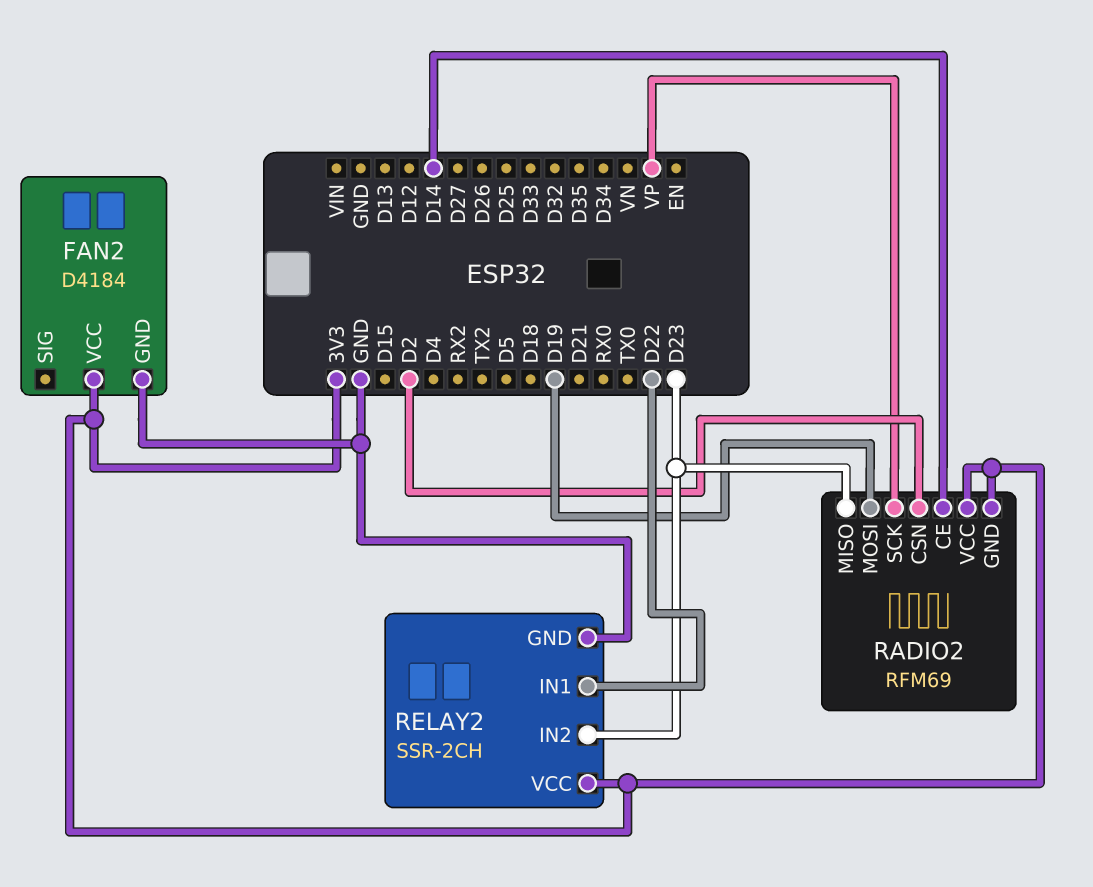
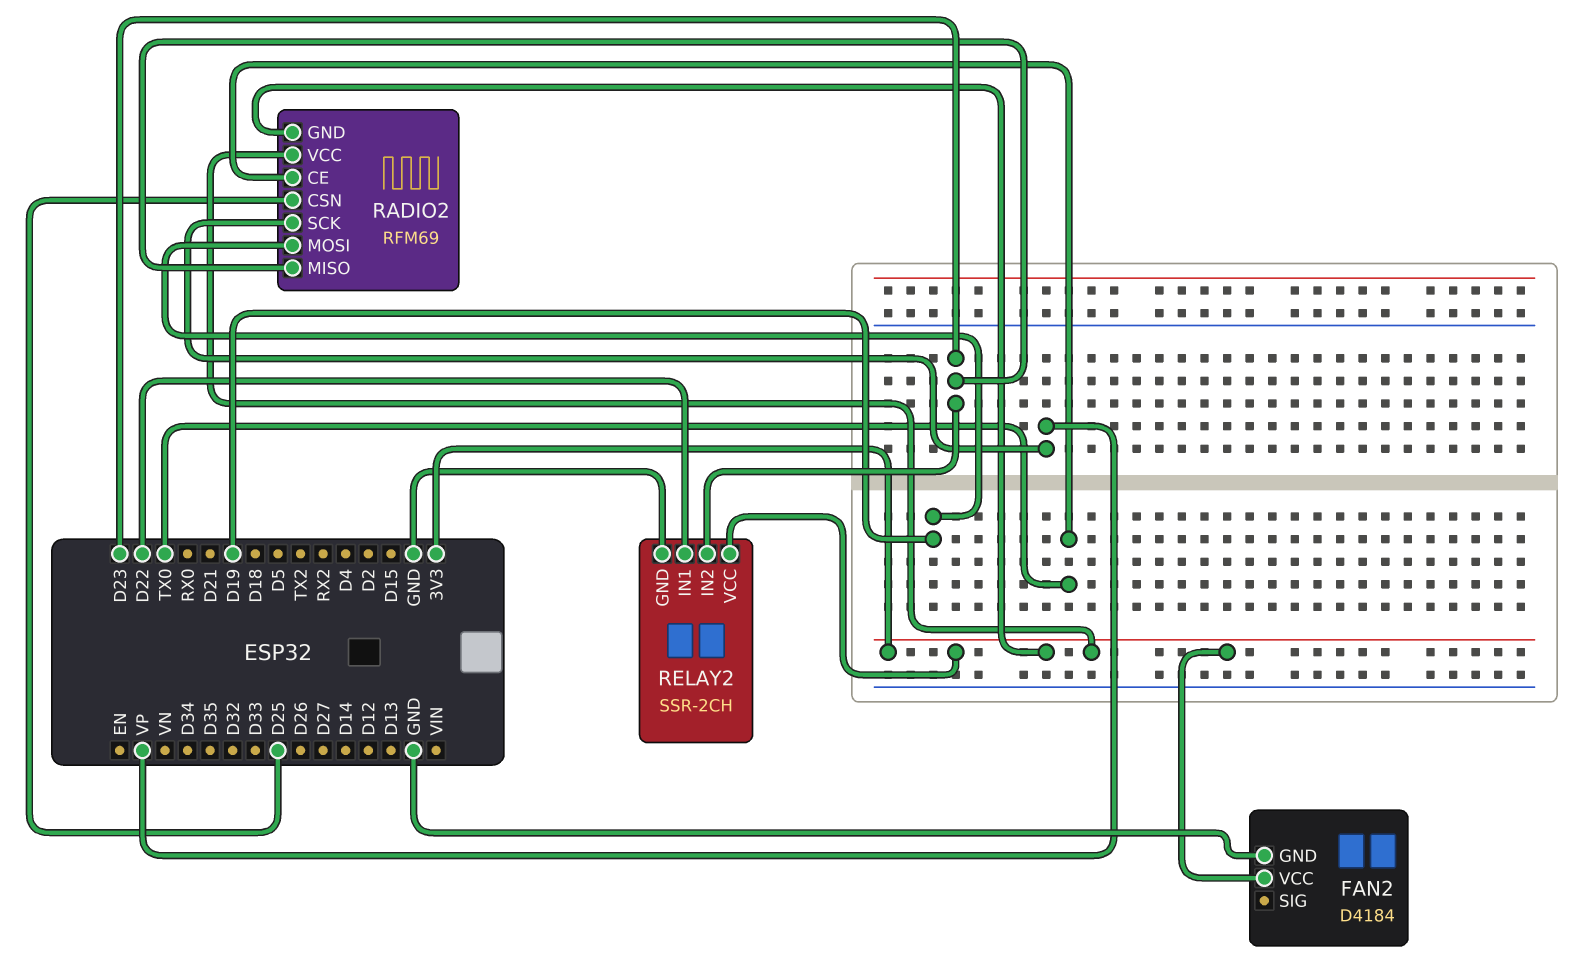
RADIO2 pin CE: D14 -> TX0
RADIO2 pin CSN: D2 -> D25

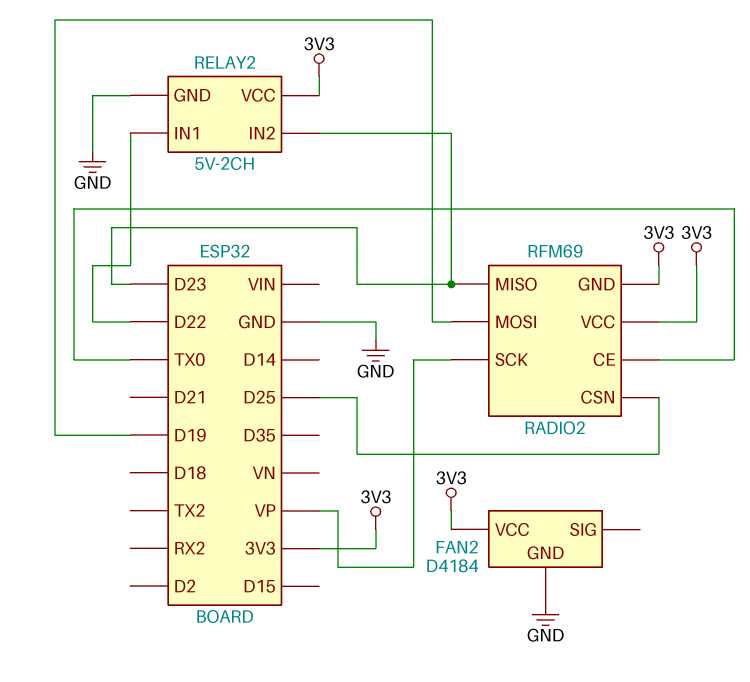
RELAY2: SSR-2CH -> 5V-2CH

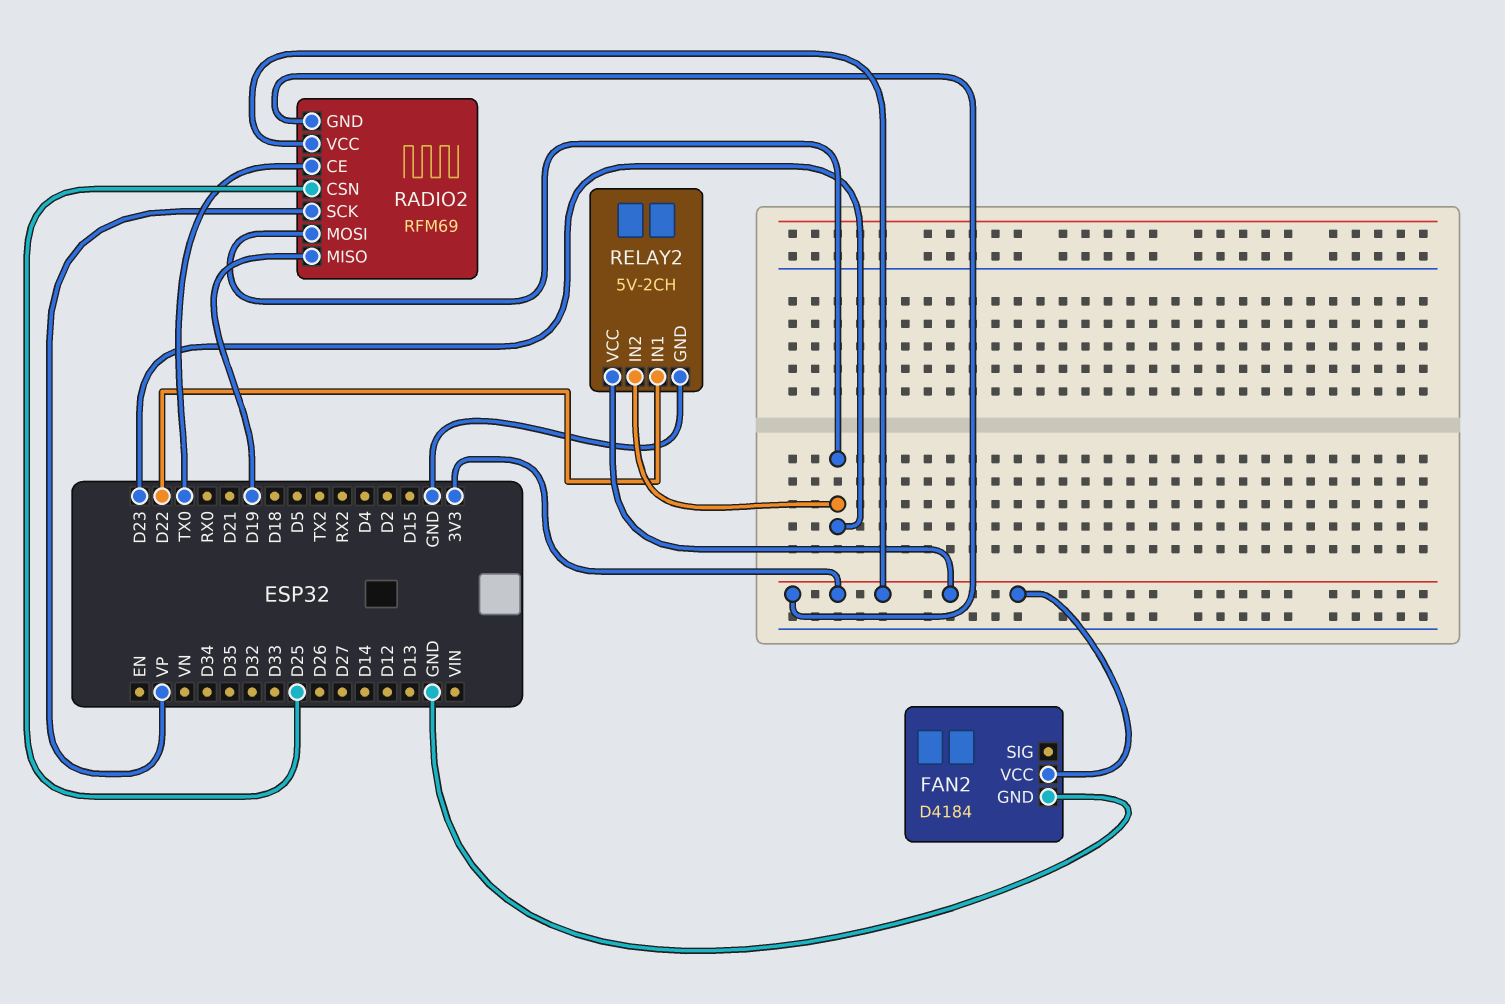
RADIO2 pin MISO: D23 -> D19
RADIO2 pin MOSI: D19 -> D23

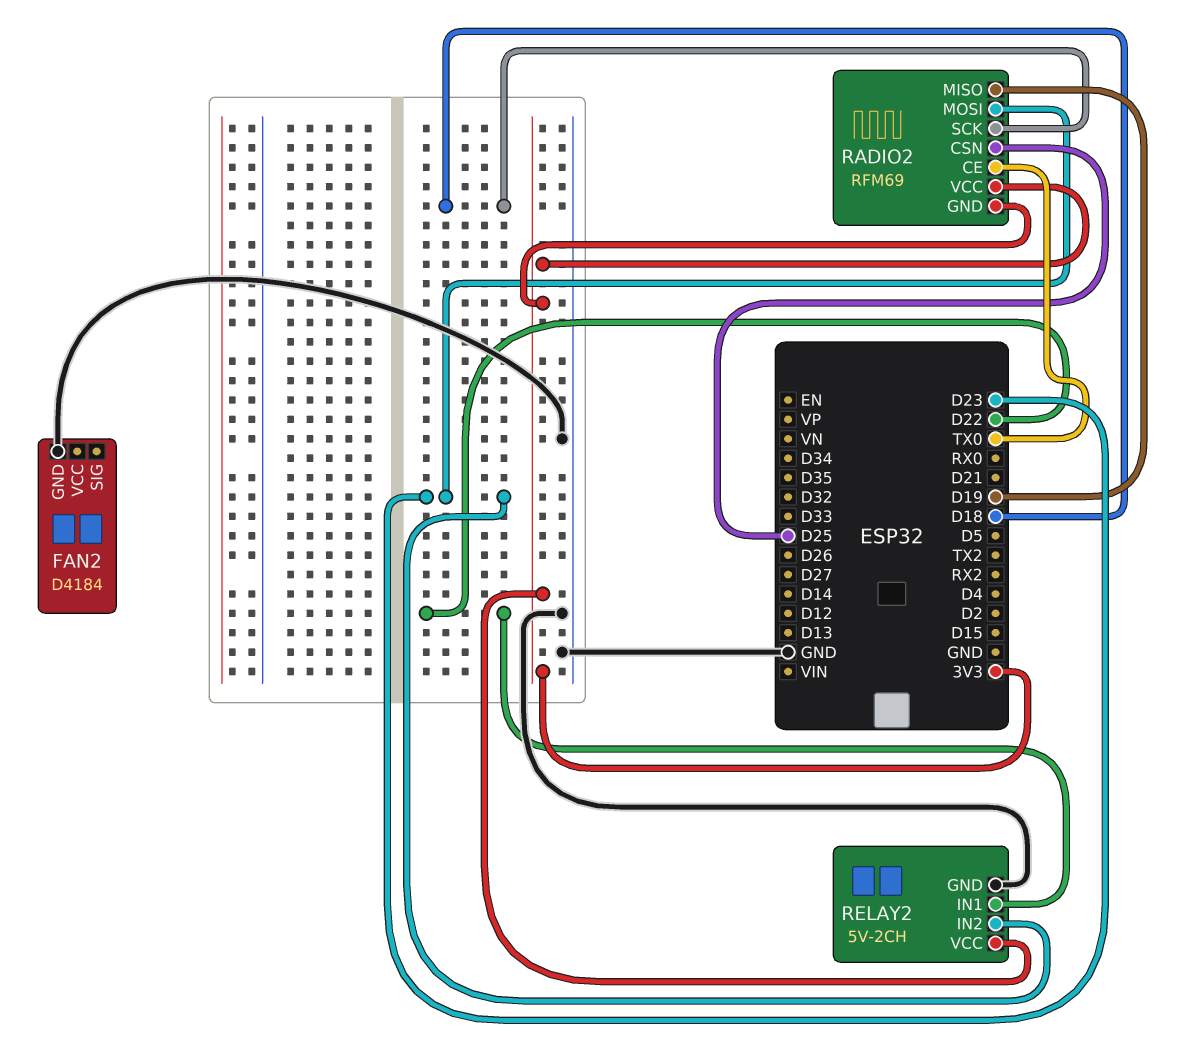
FAN2 pin VCC: 3V3 -> none
RADIO2 pin SCK: VP -> D18

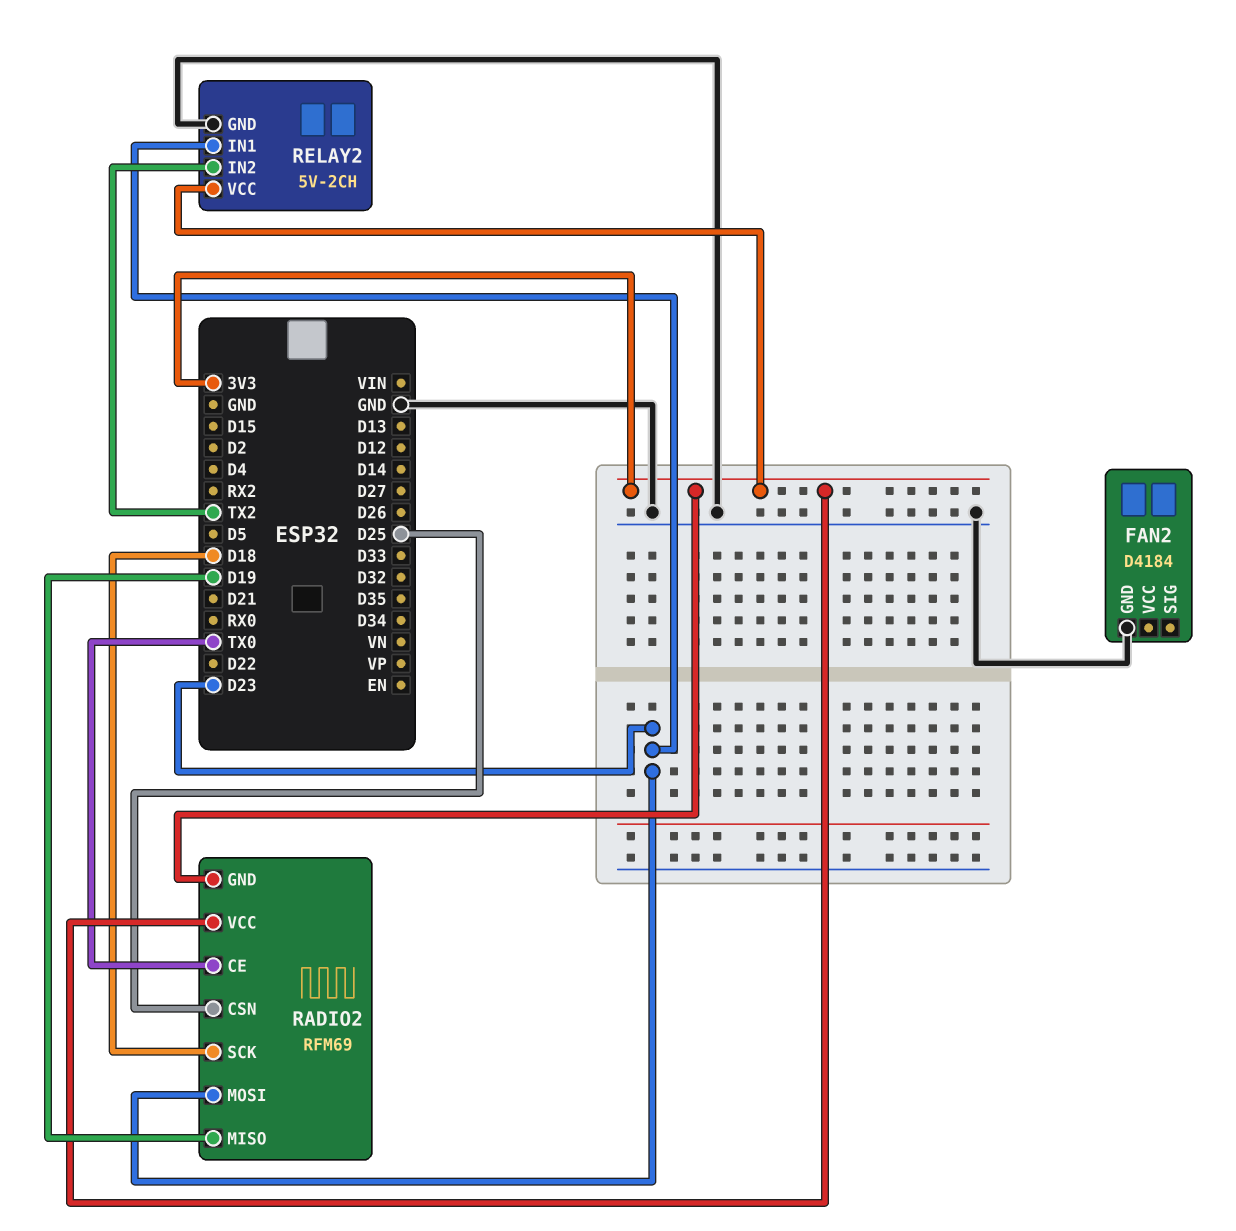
RELAY2 pin IN1: D22 -> D23
RELAY2 pin IN2: D23 -> TX2

